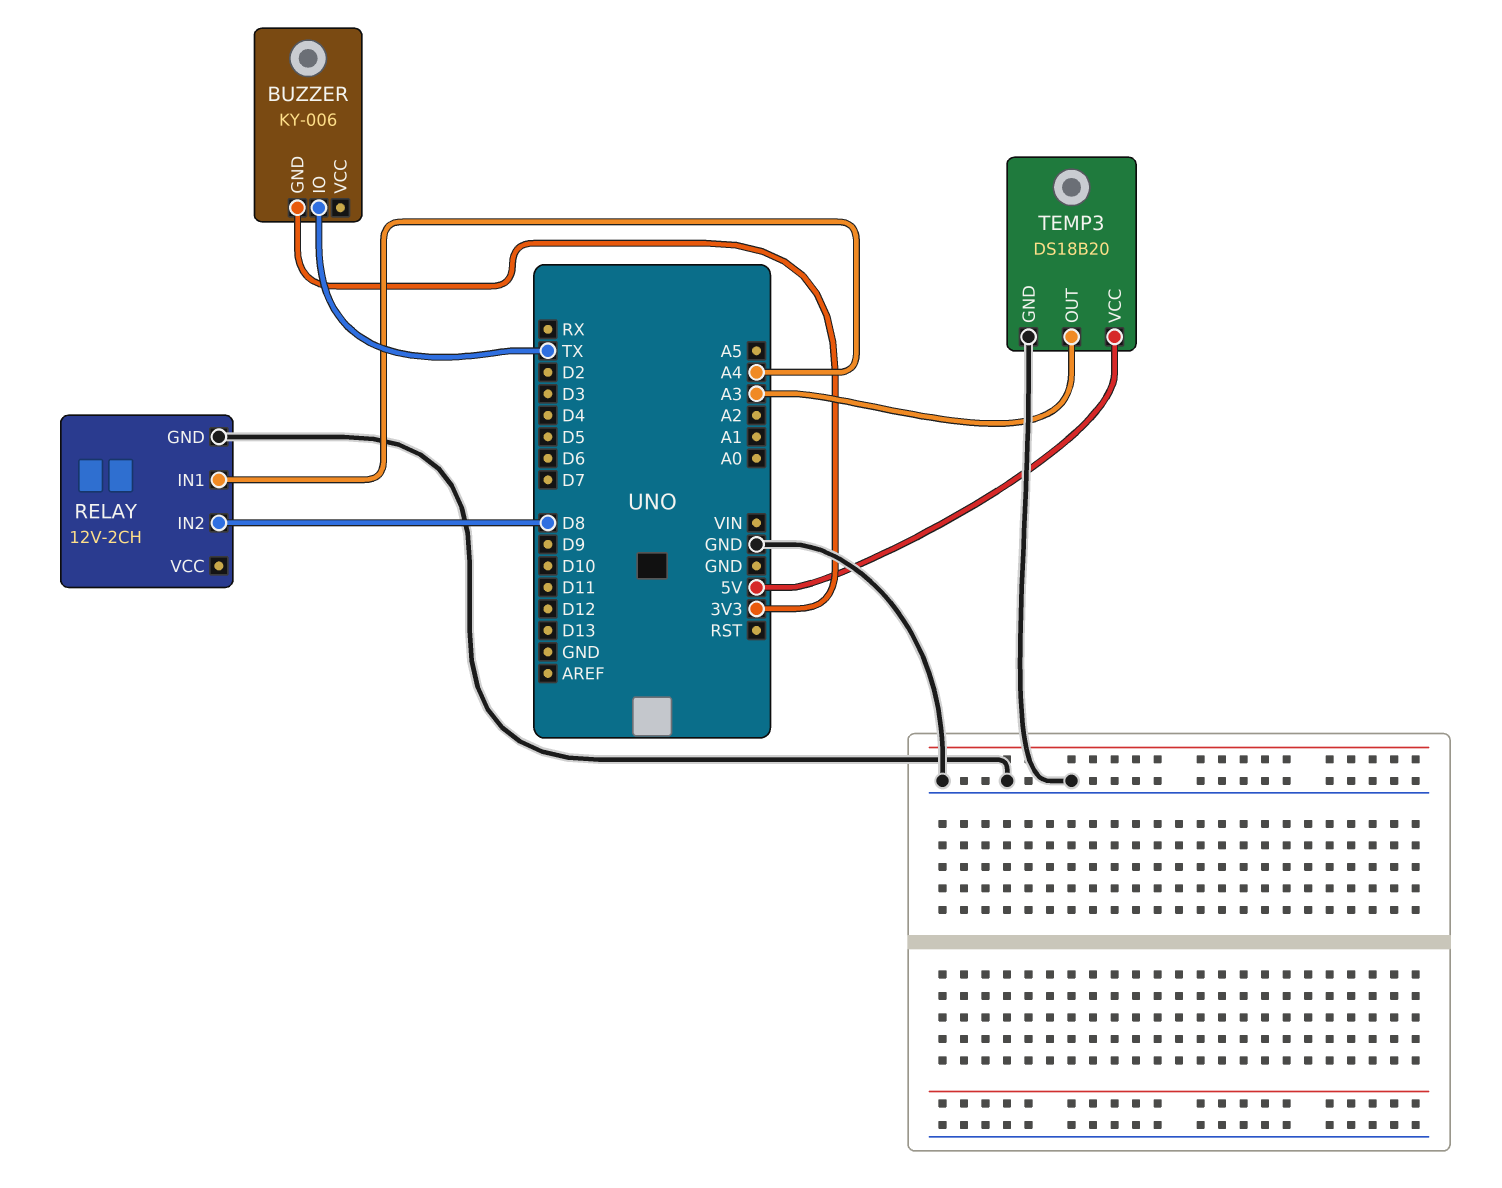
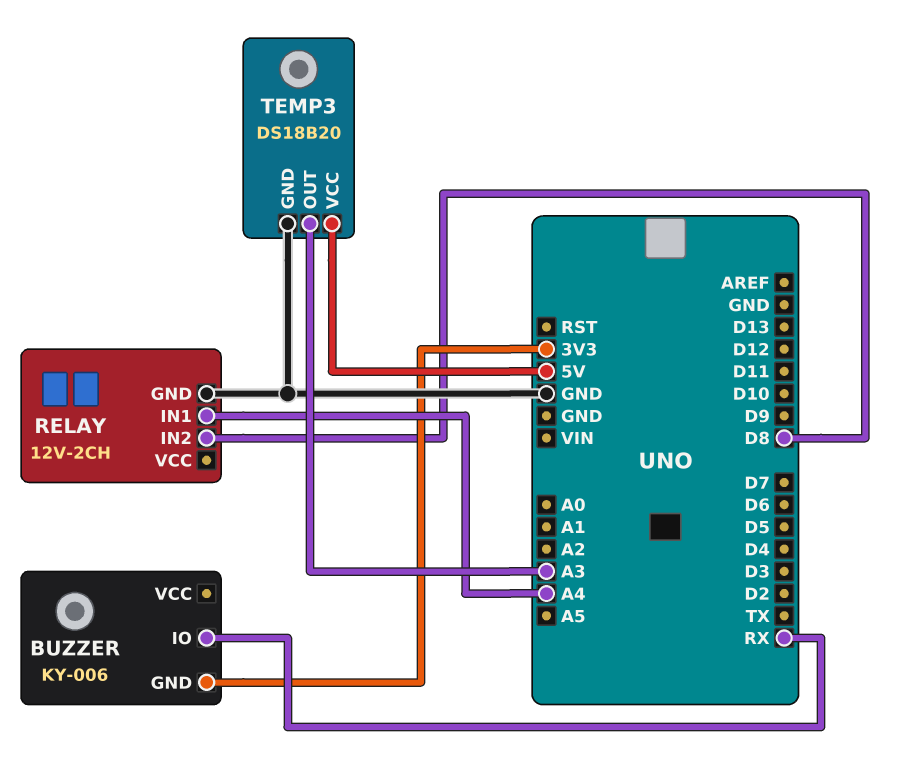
BUZZER pin IO: TX -> RX

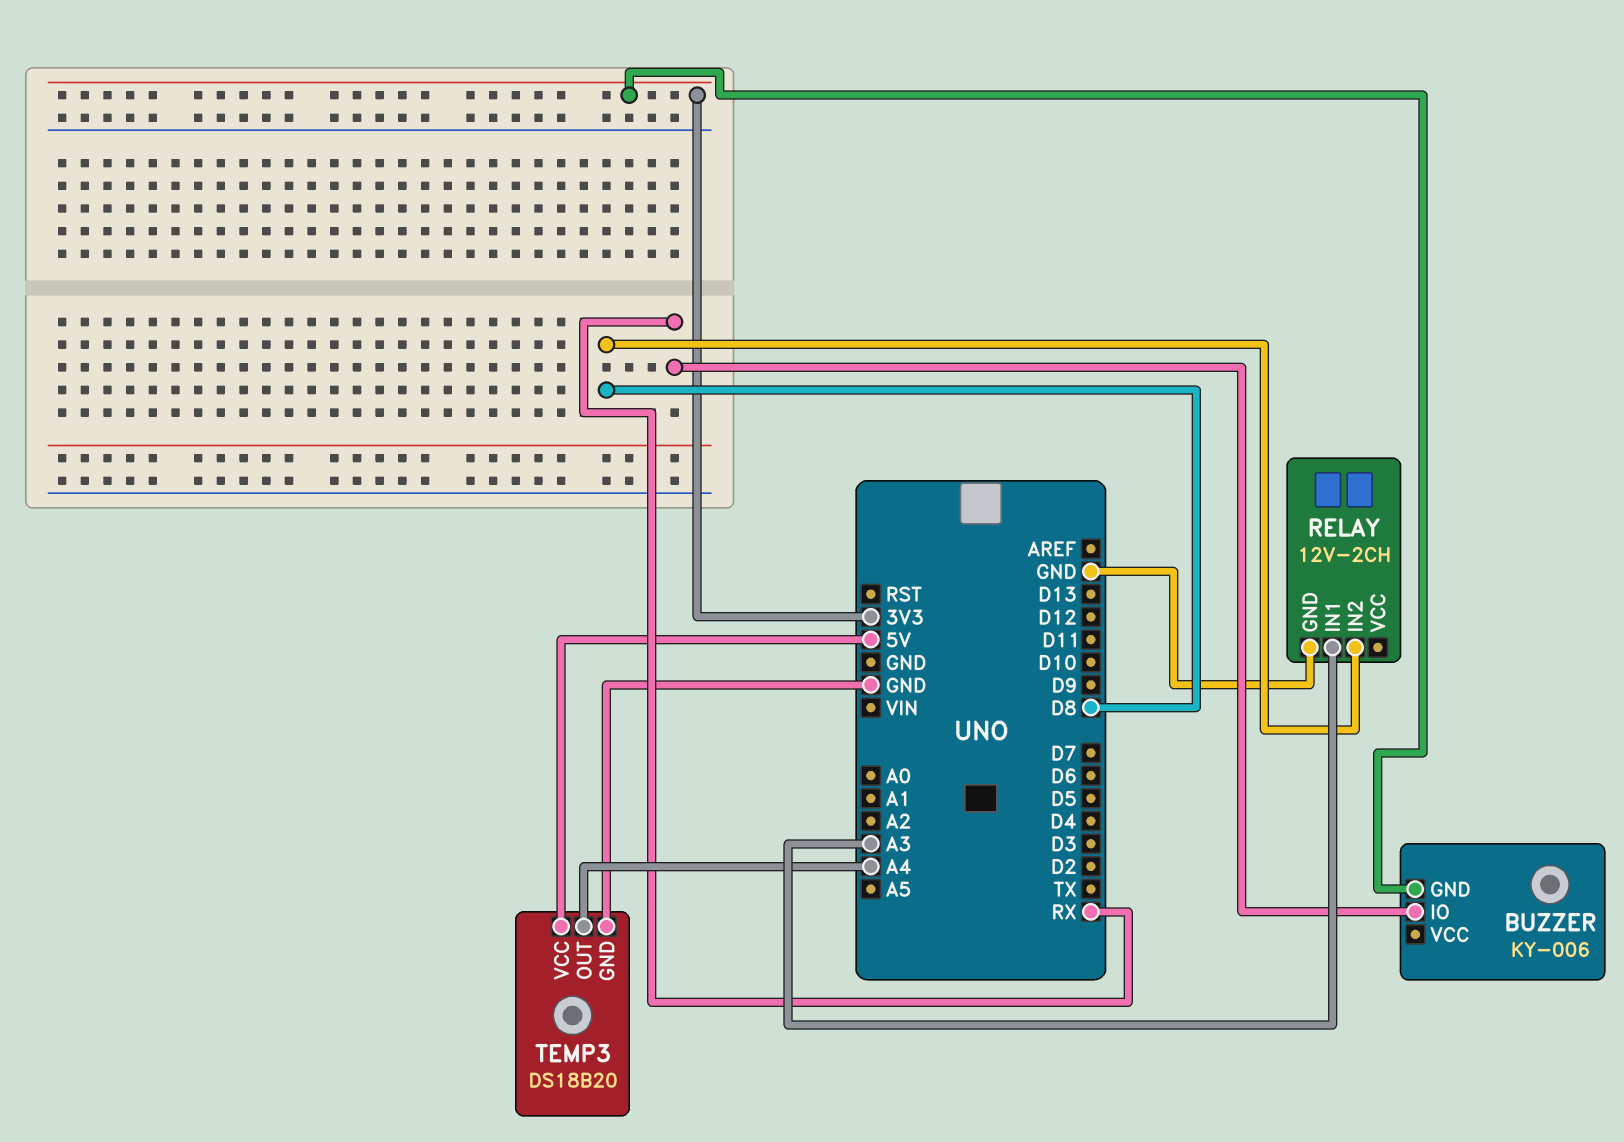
RELAY pin IN1: A4 -> A3
TEMP3 pin OUT: A3 -> A4

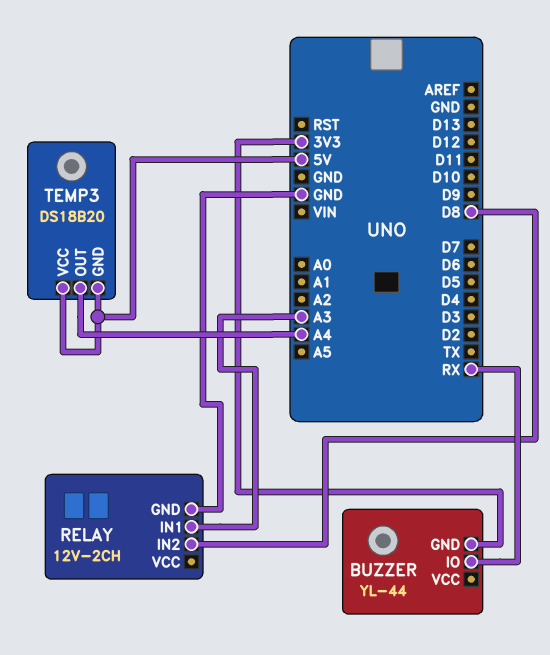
BUZZER: KY-006 -> YL-44
TEMP3 pin GND: GND -> 5V

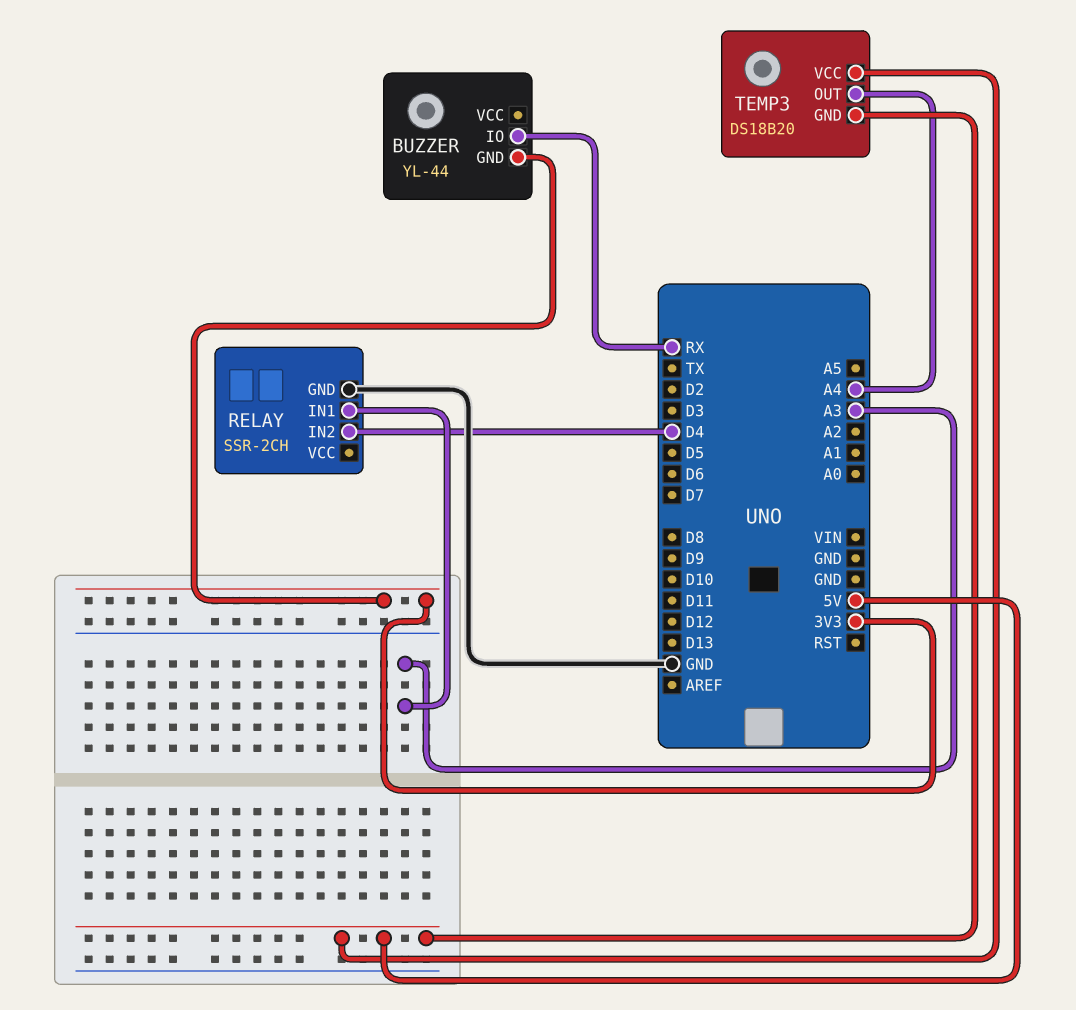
RELAY: 12V-2CH -> SSR-2CH
RELAY pin IN2: D8 -> D4

